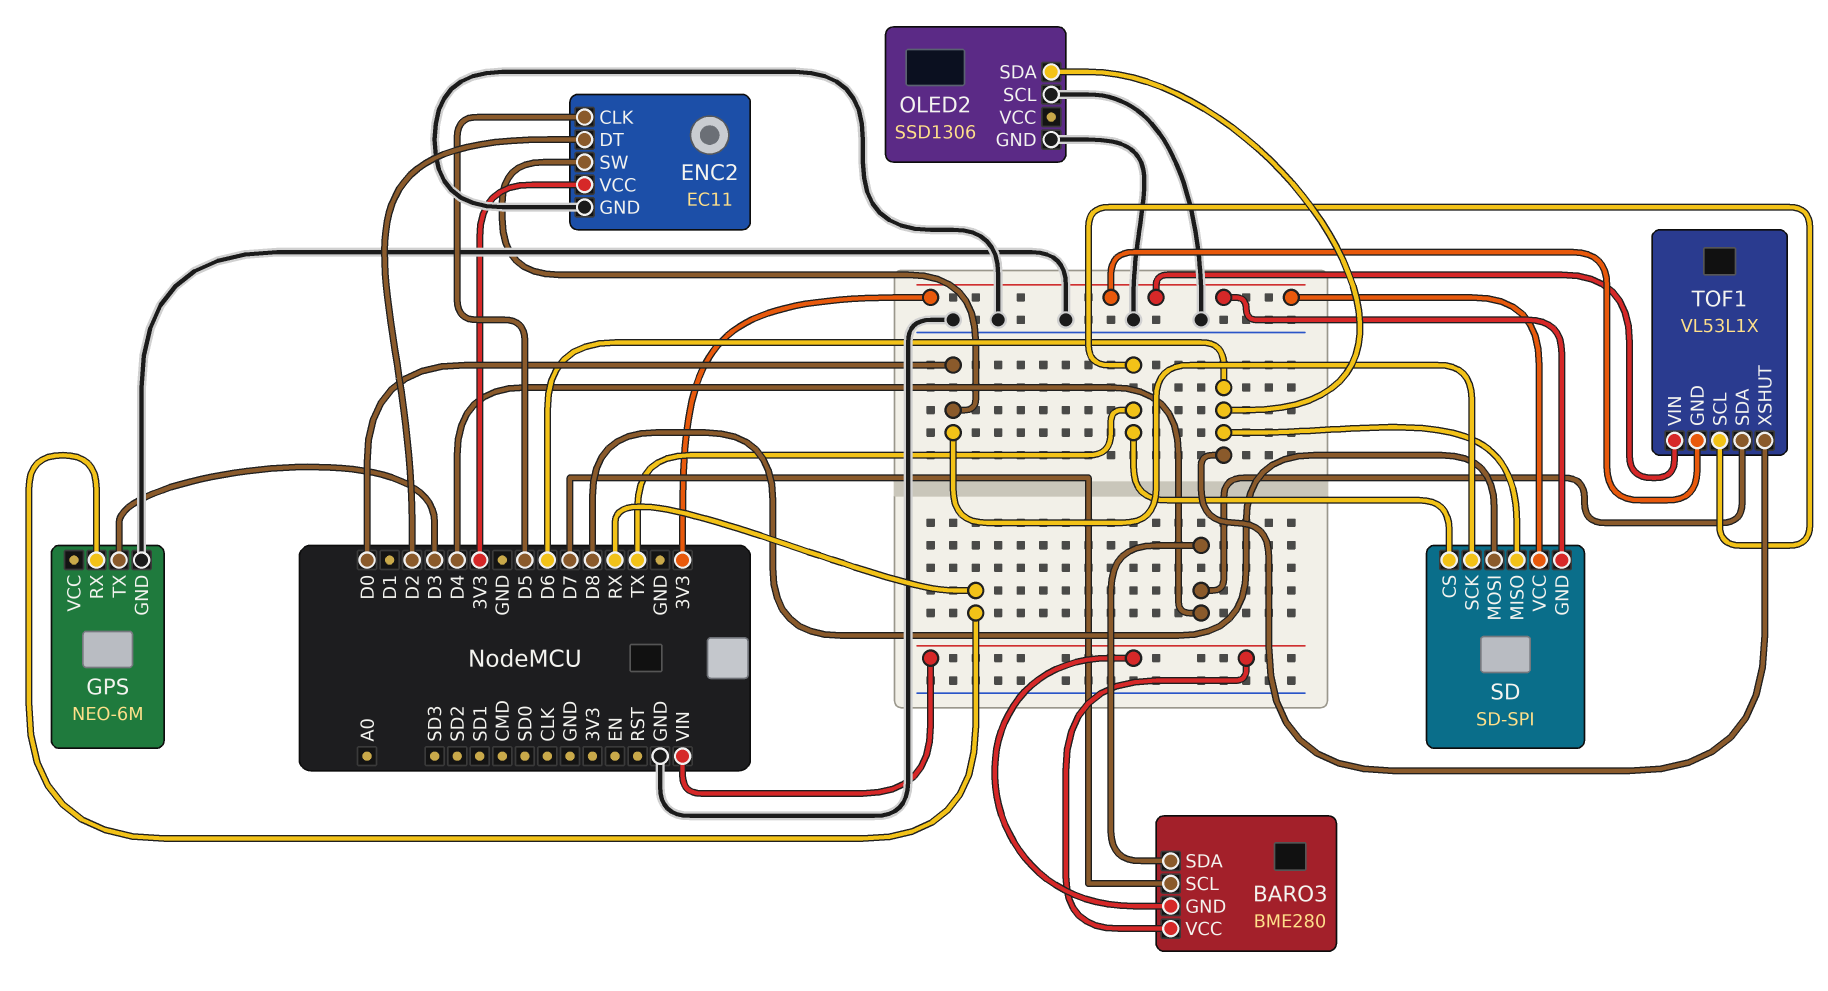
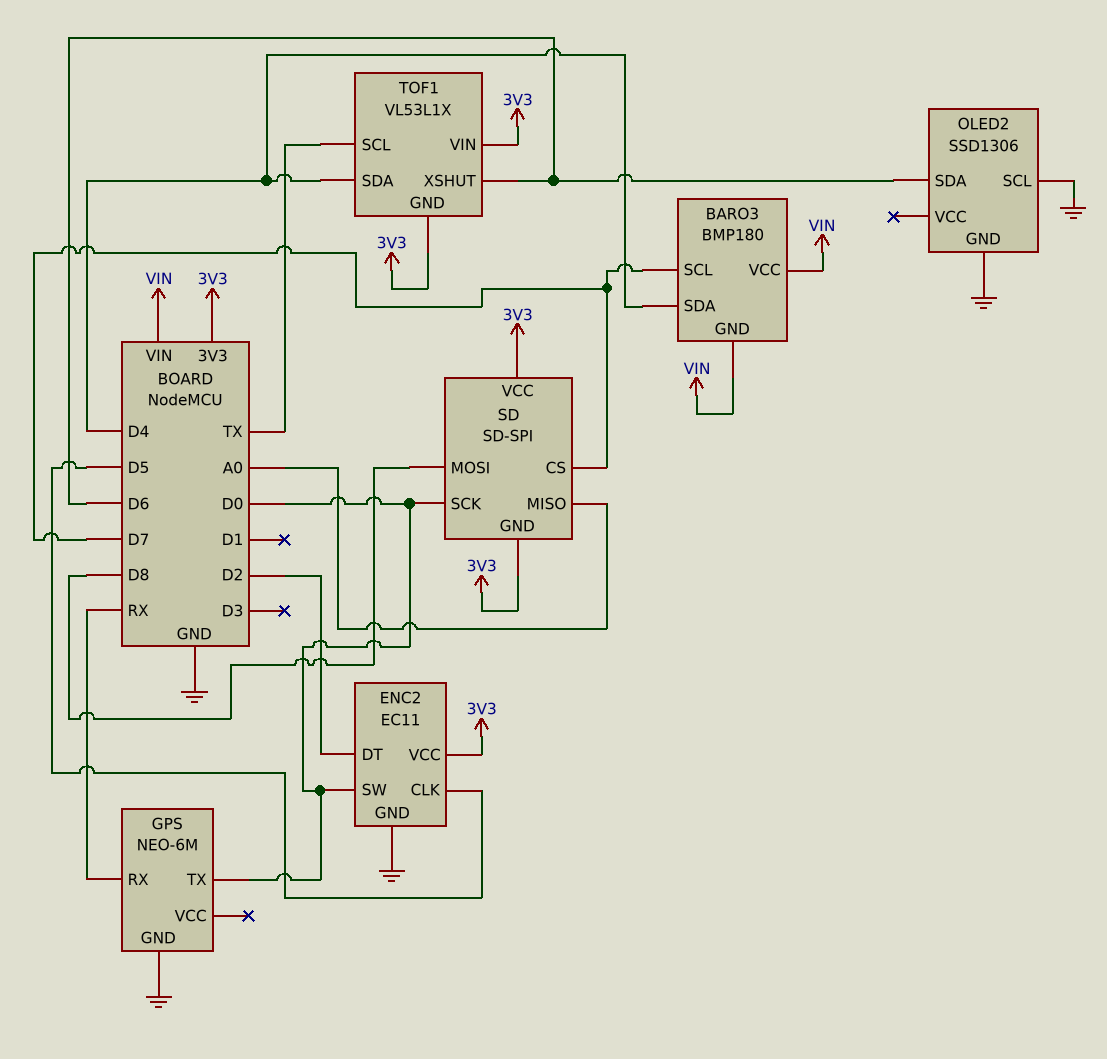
BARO3: BME280 -> BMP180
GPS pin TX: D3 -> D0
SD pin CS: TX -> D7
SD pin MISO: D6 -> A0

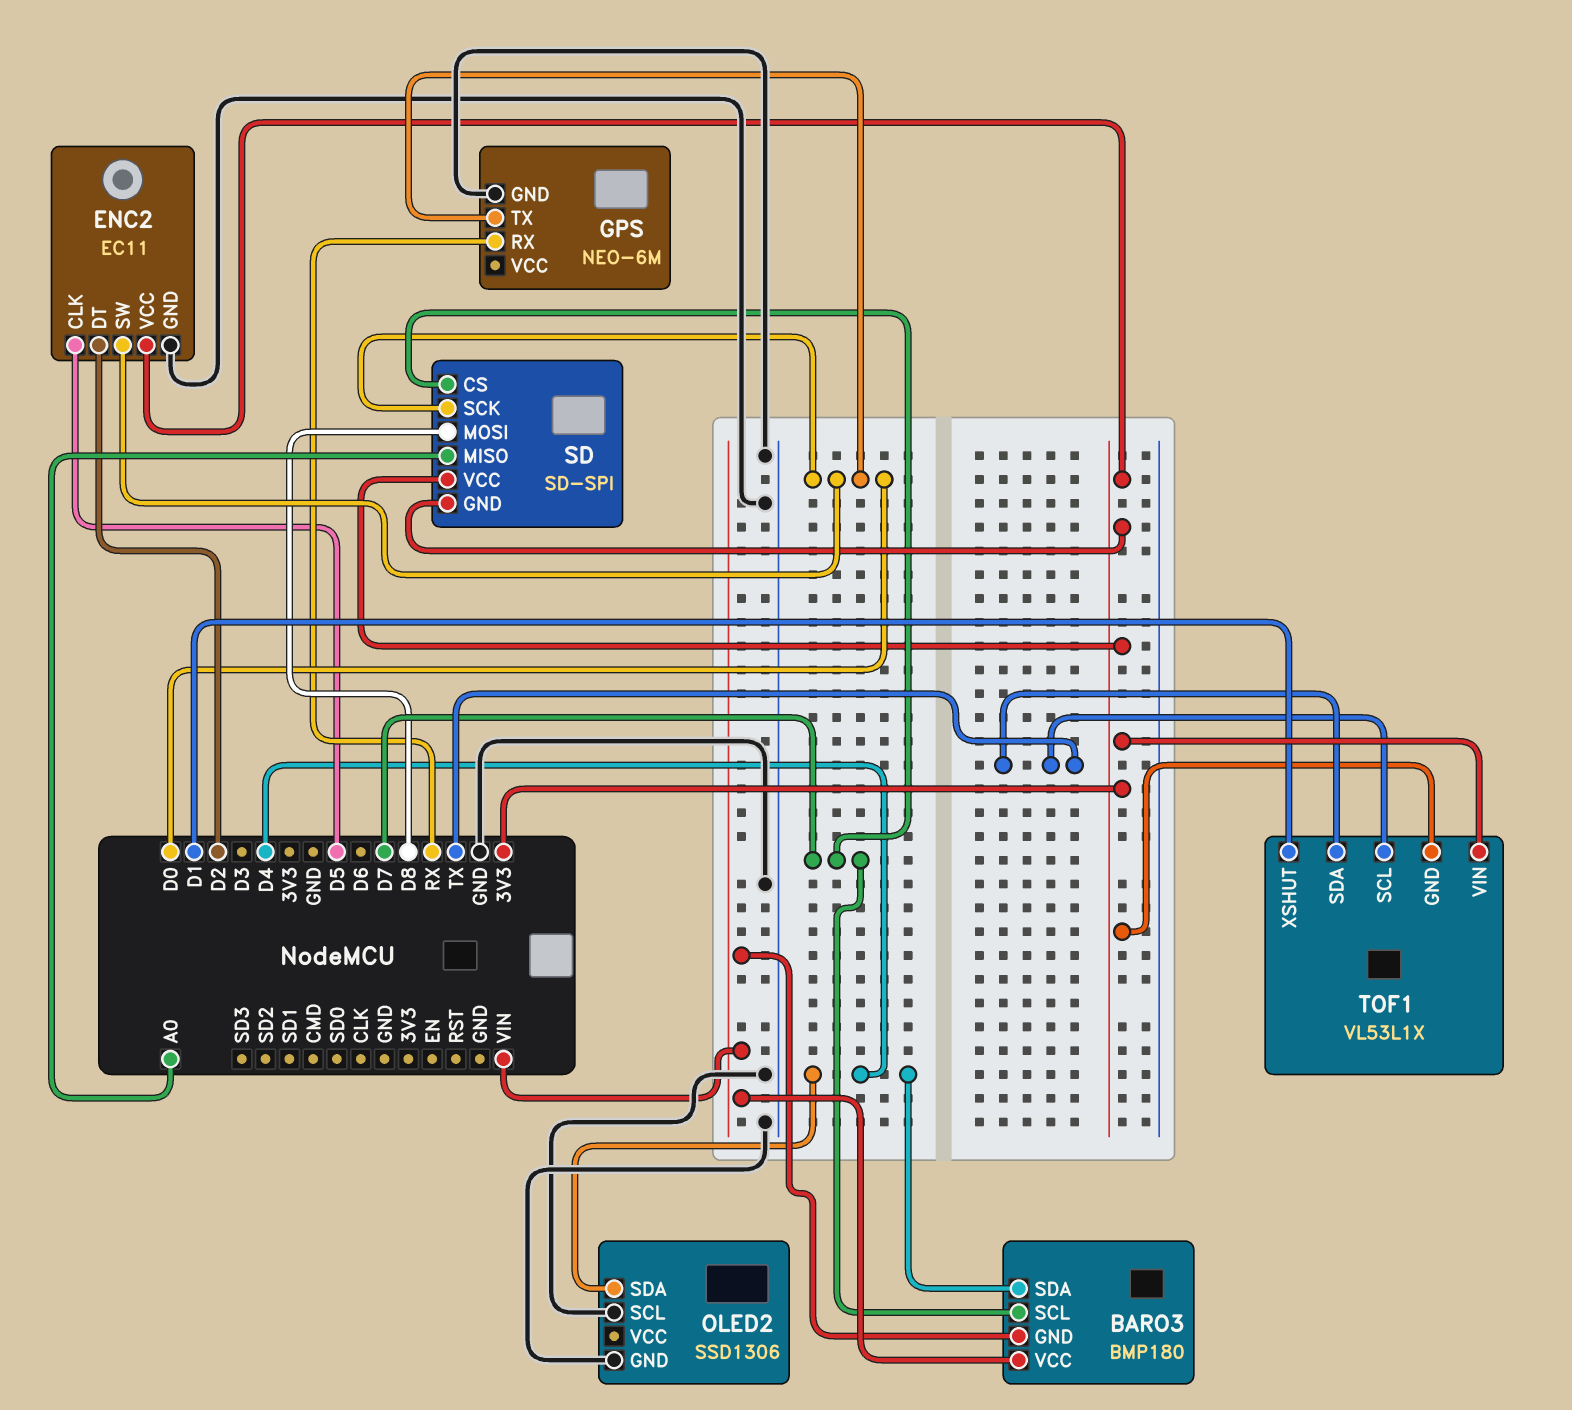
OLED2 pin SDA: D6 -> D4
TOF1 pin SDA: D4 -> TX
TOF1 pin XSHUT: D6 -> D1

